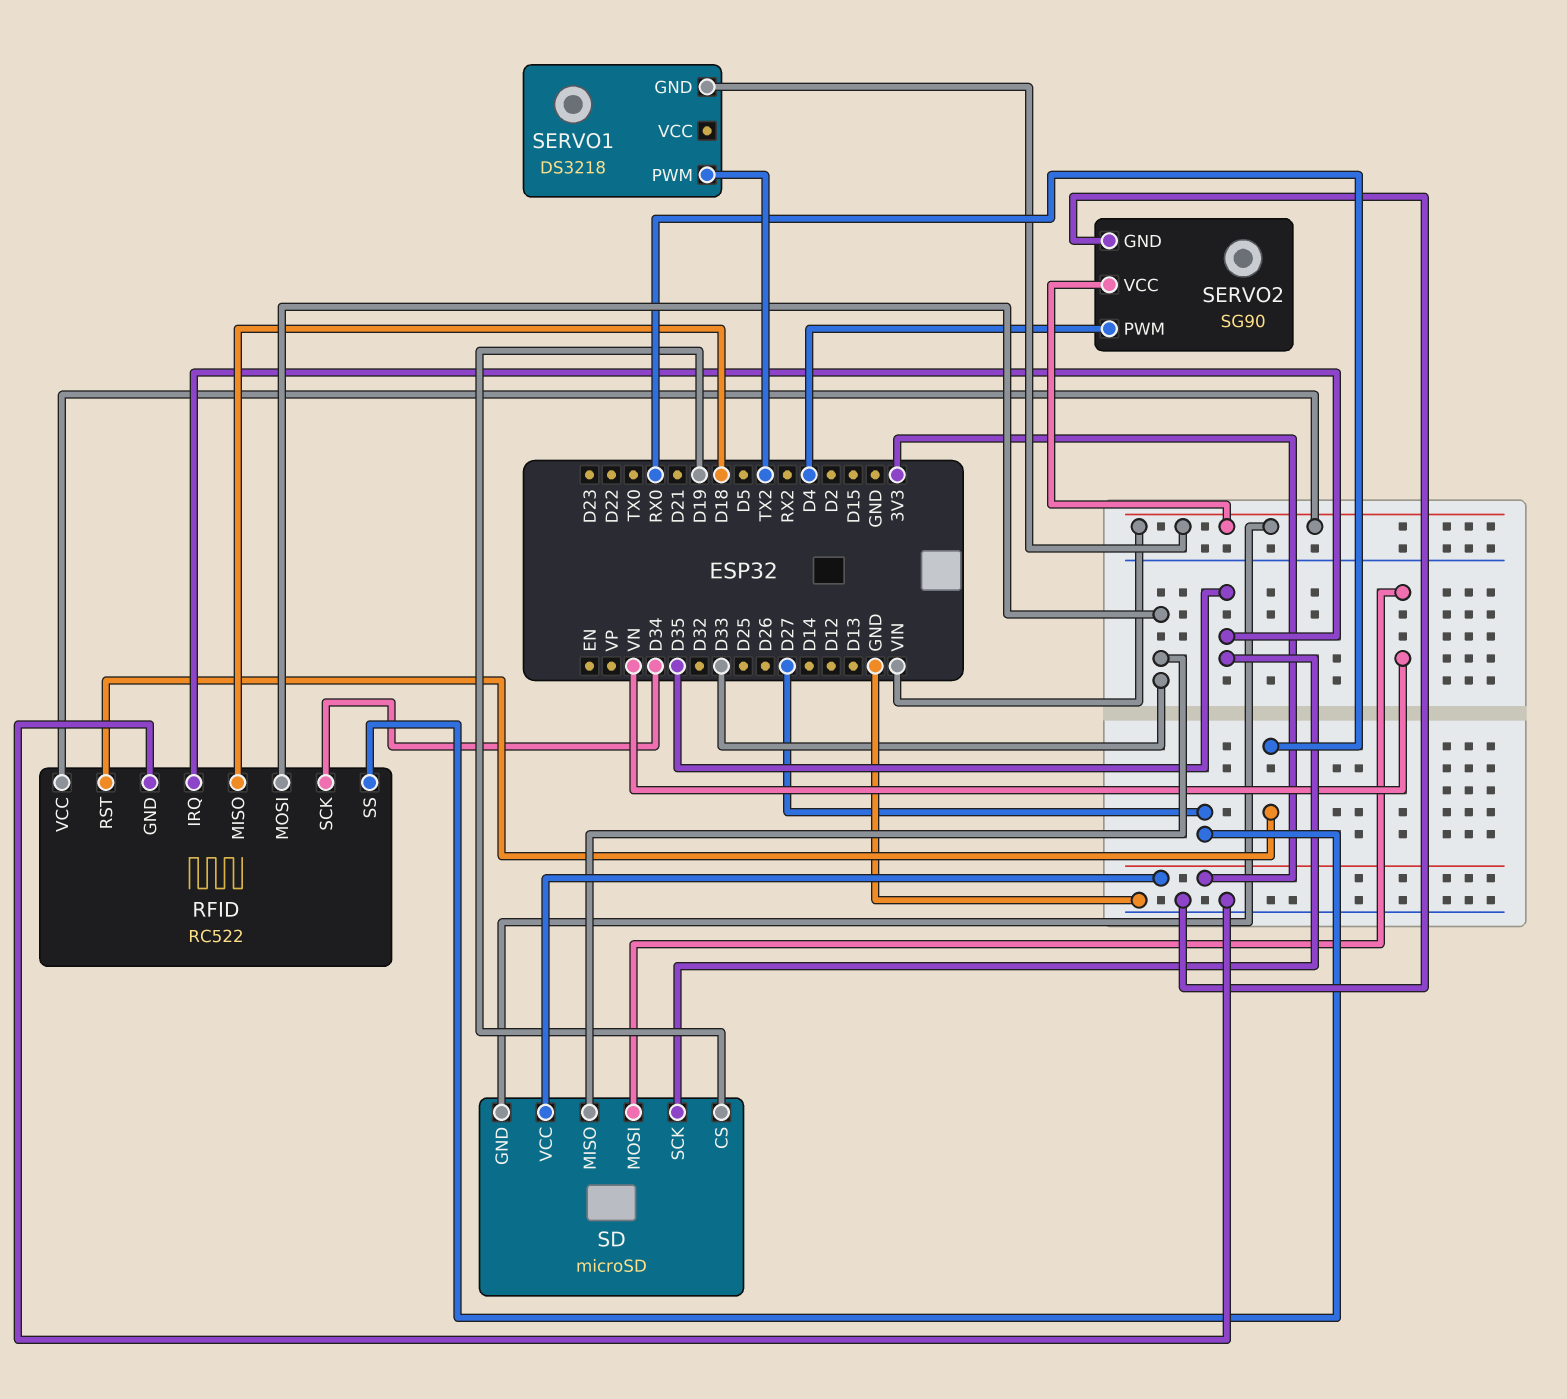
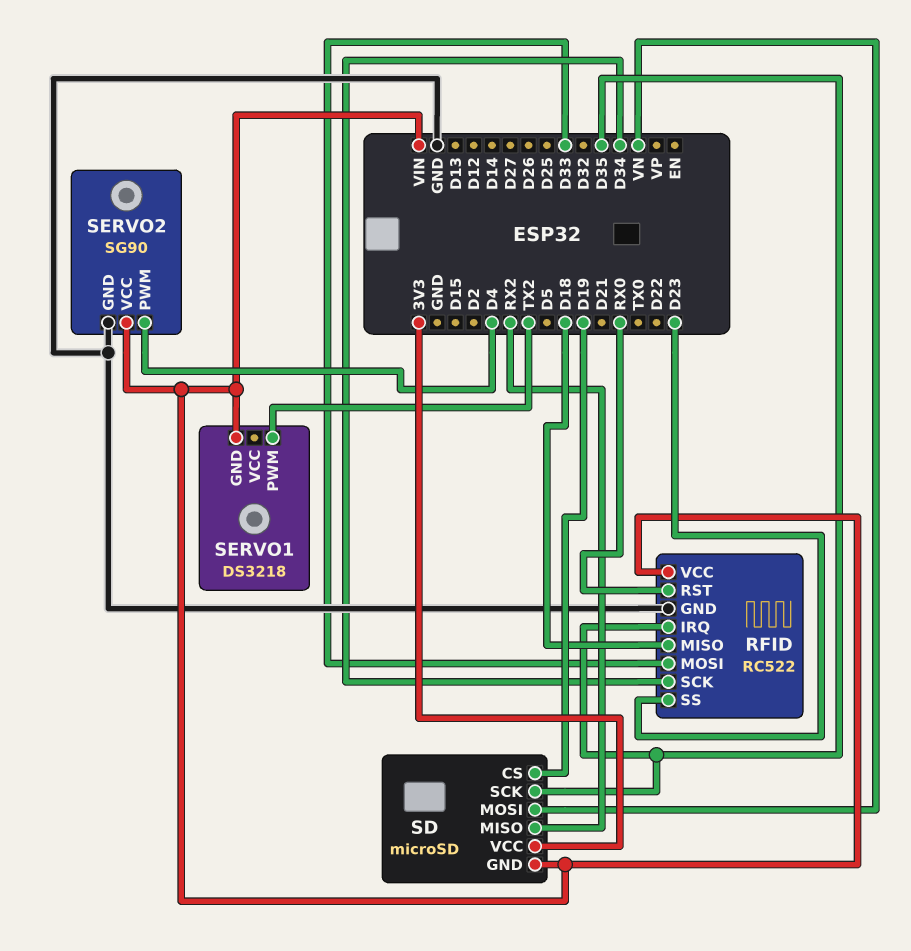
RFID pin SS: D27 -> D23
SD pin MISO: D33 -> RX2

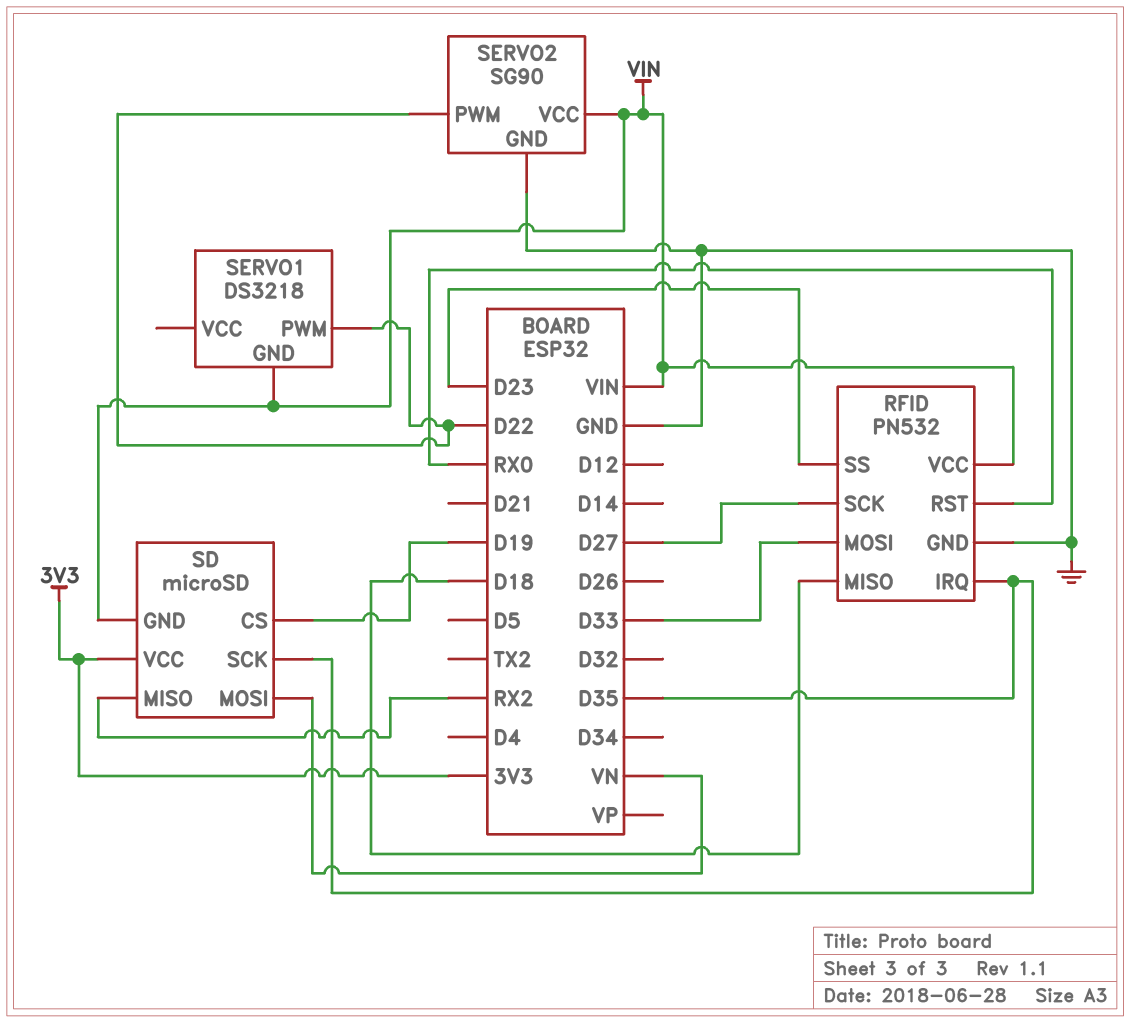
RFID: RC522 -> PN532
RFID pin SCK: D34 -> D27
SERVO1 pin PWM: TX2 -> D22
SERVO2 pin PWM: D4 -> D22

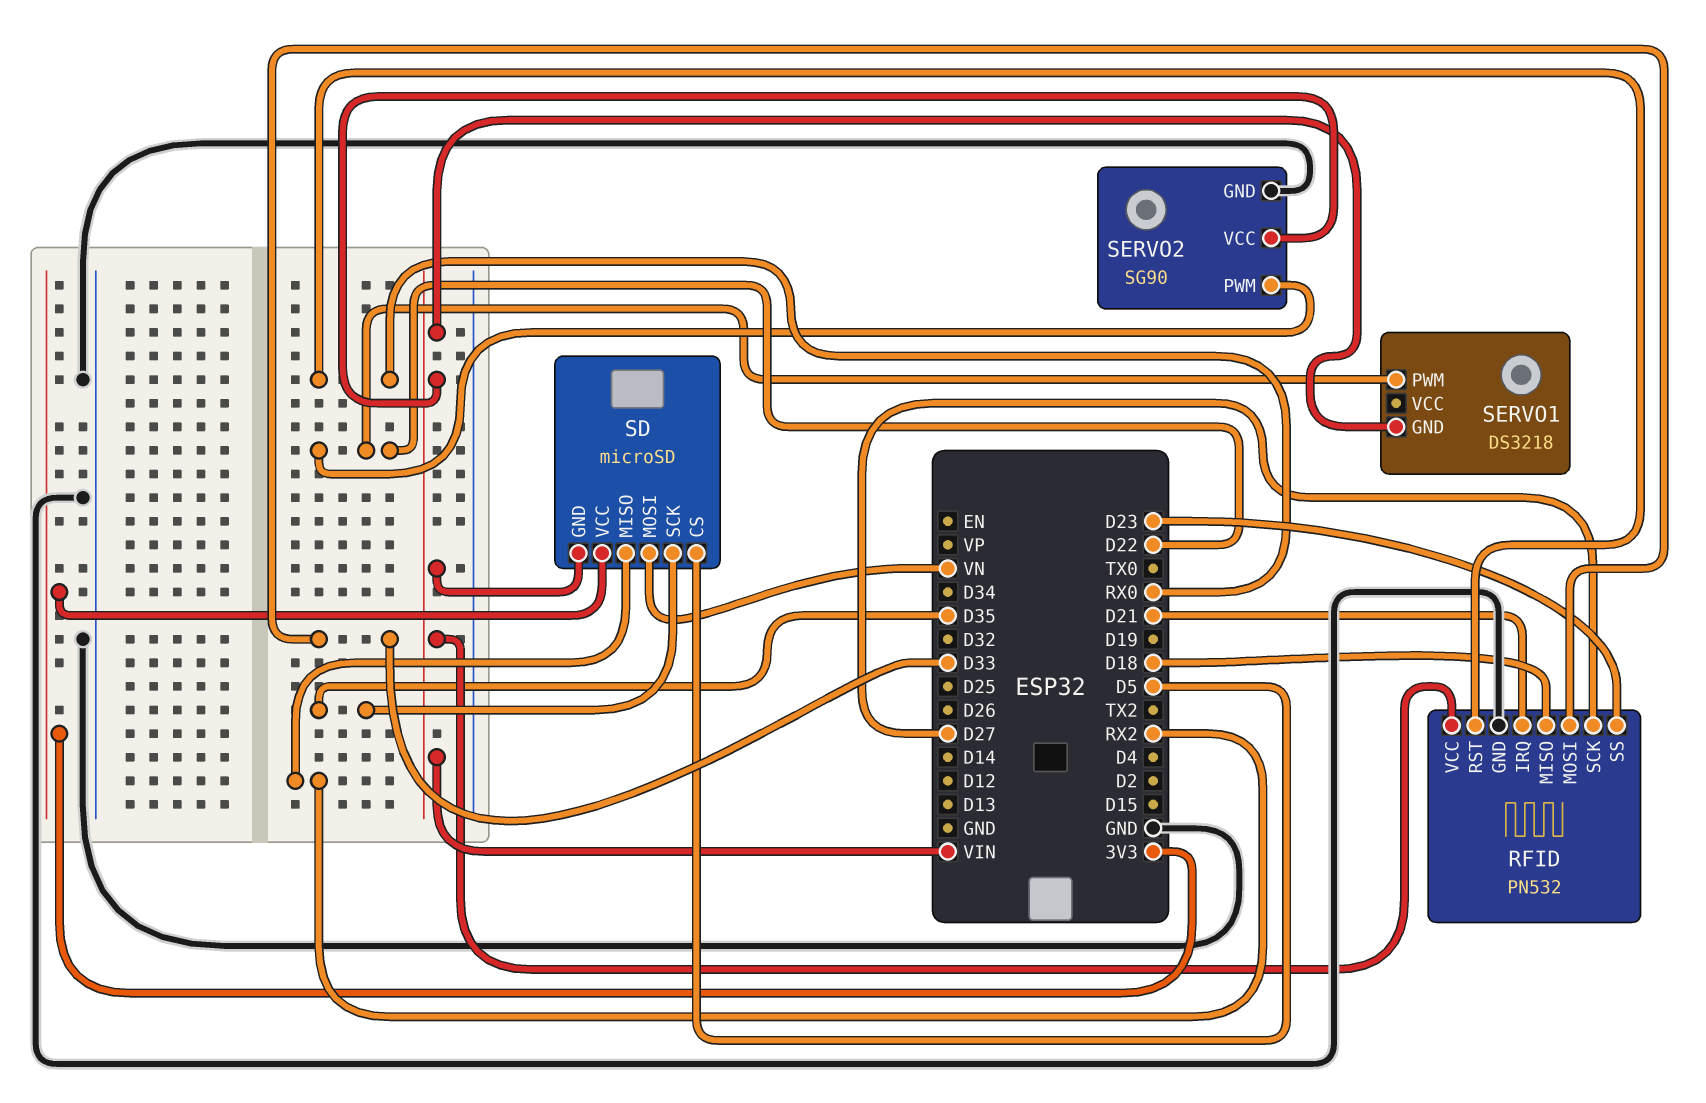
RFID pin IRQ: D35 -> D21
SD pin CS: D19 -> D5

